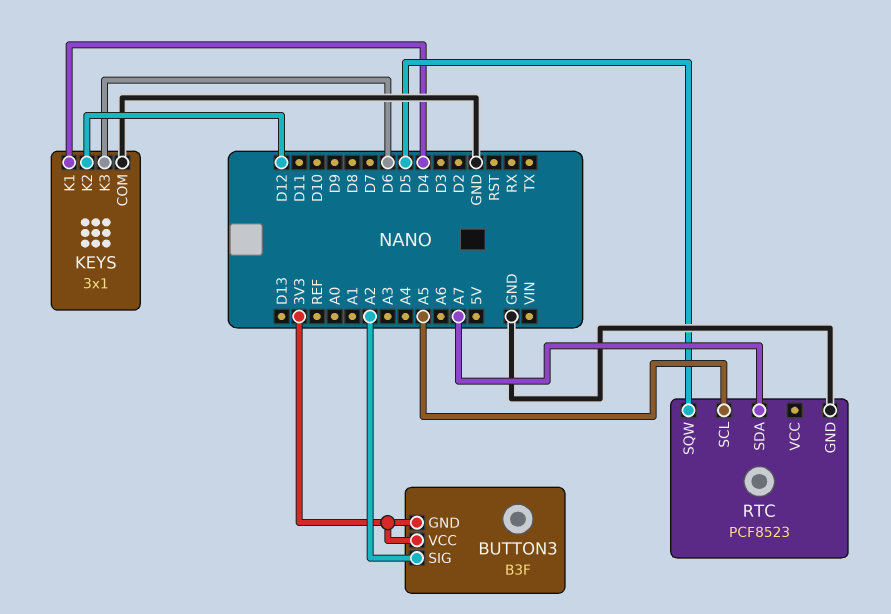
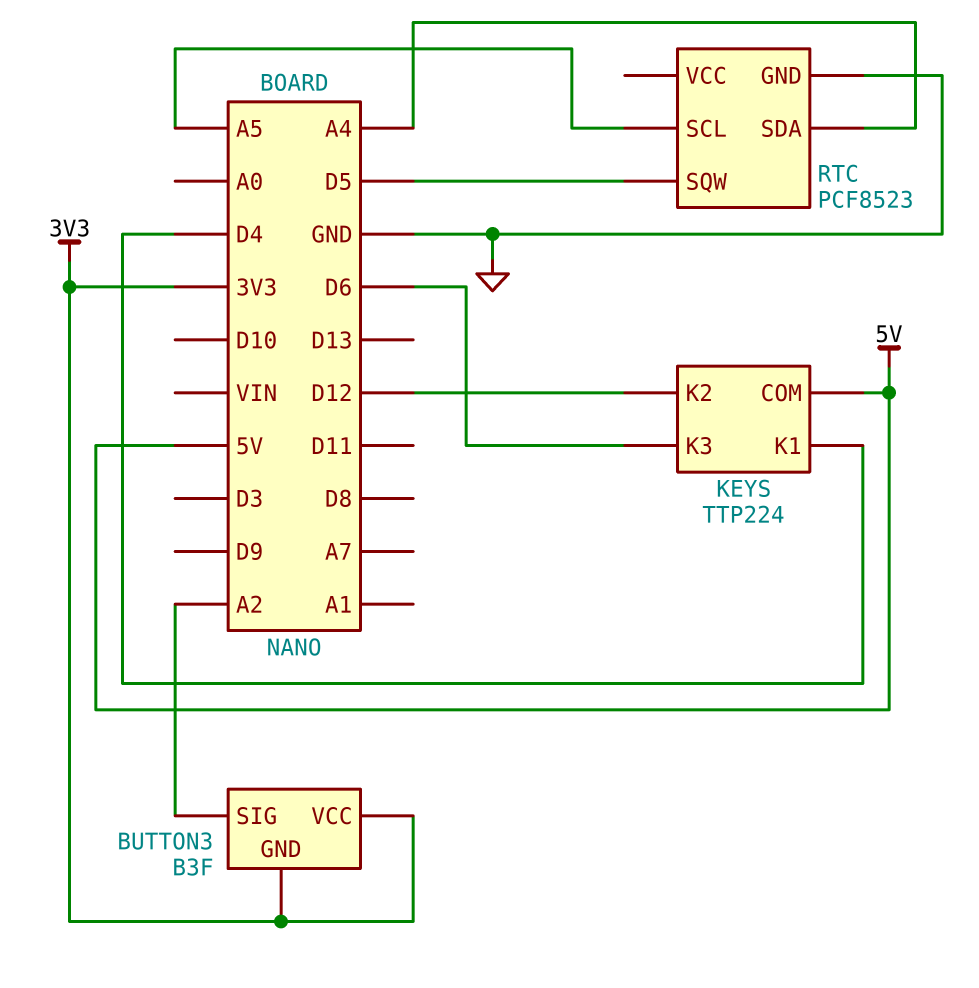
KEYS: 3x1 -> TTP224
KEYS pin COM: GND -> 5V
RTC pin SDA: A7 -> A4

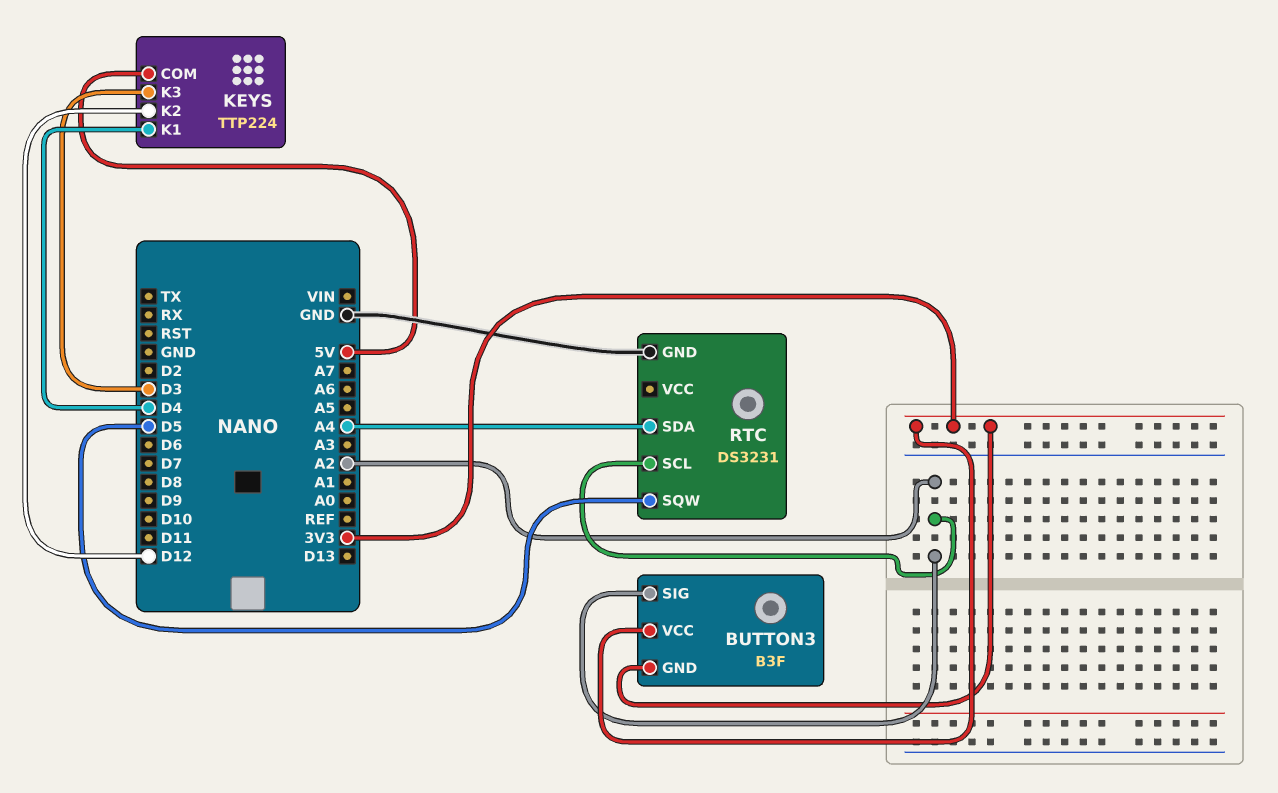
KEYS pin K3: D6 -> D3
RTC: PCF8523 -> DS3231
RTC pin SCL: A5 -> A2

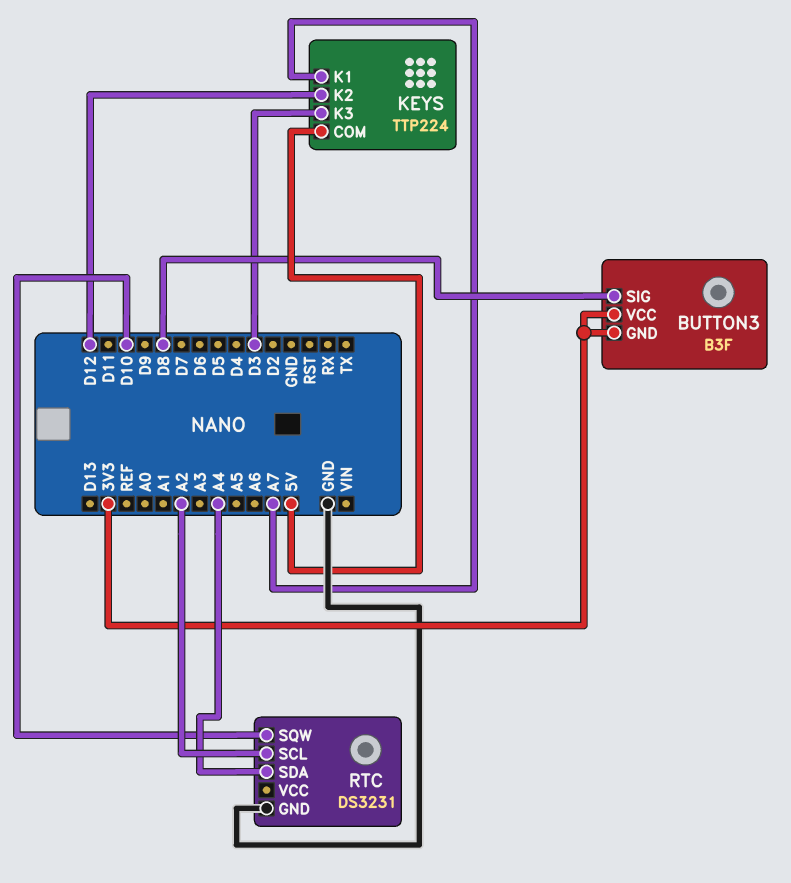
BUTTON3 pin SIG: A2 -> D8
KEYS pin K1: D4 -> A7
RTC pin SQW: D5 -> D10

